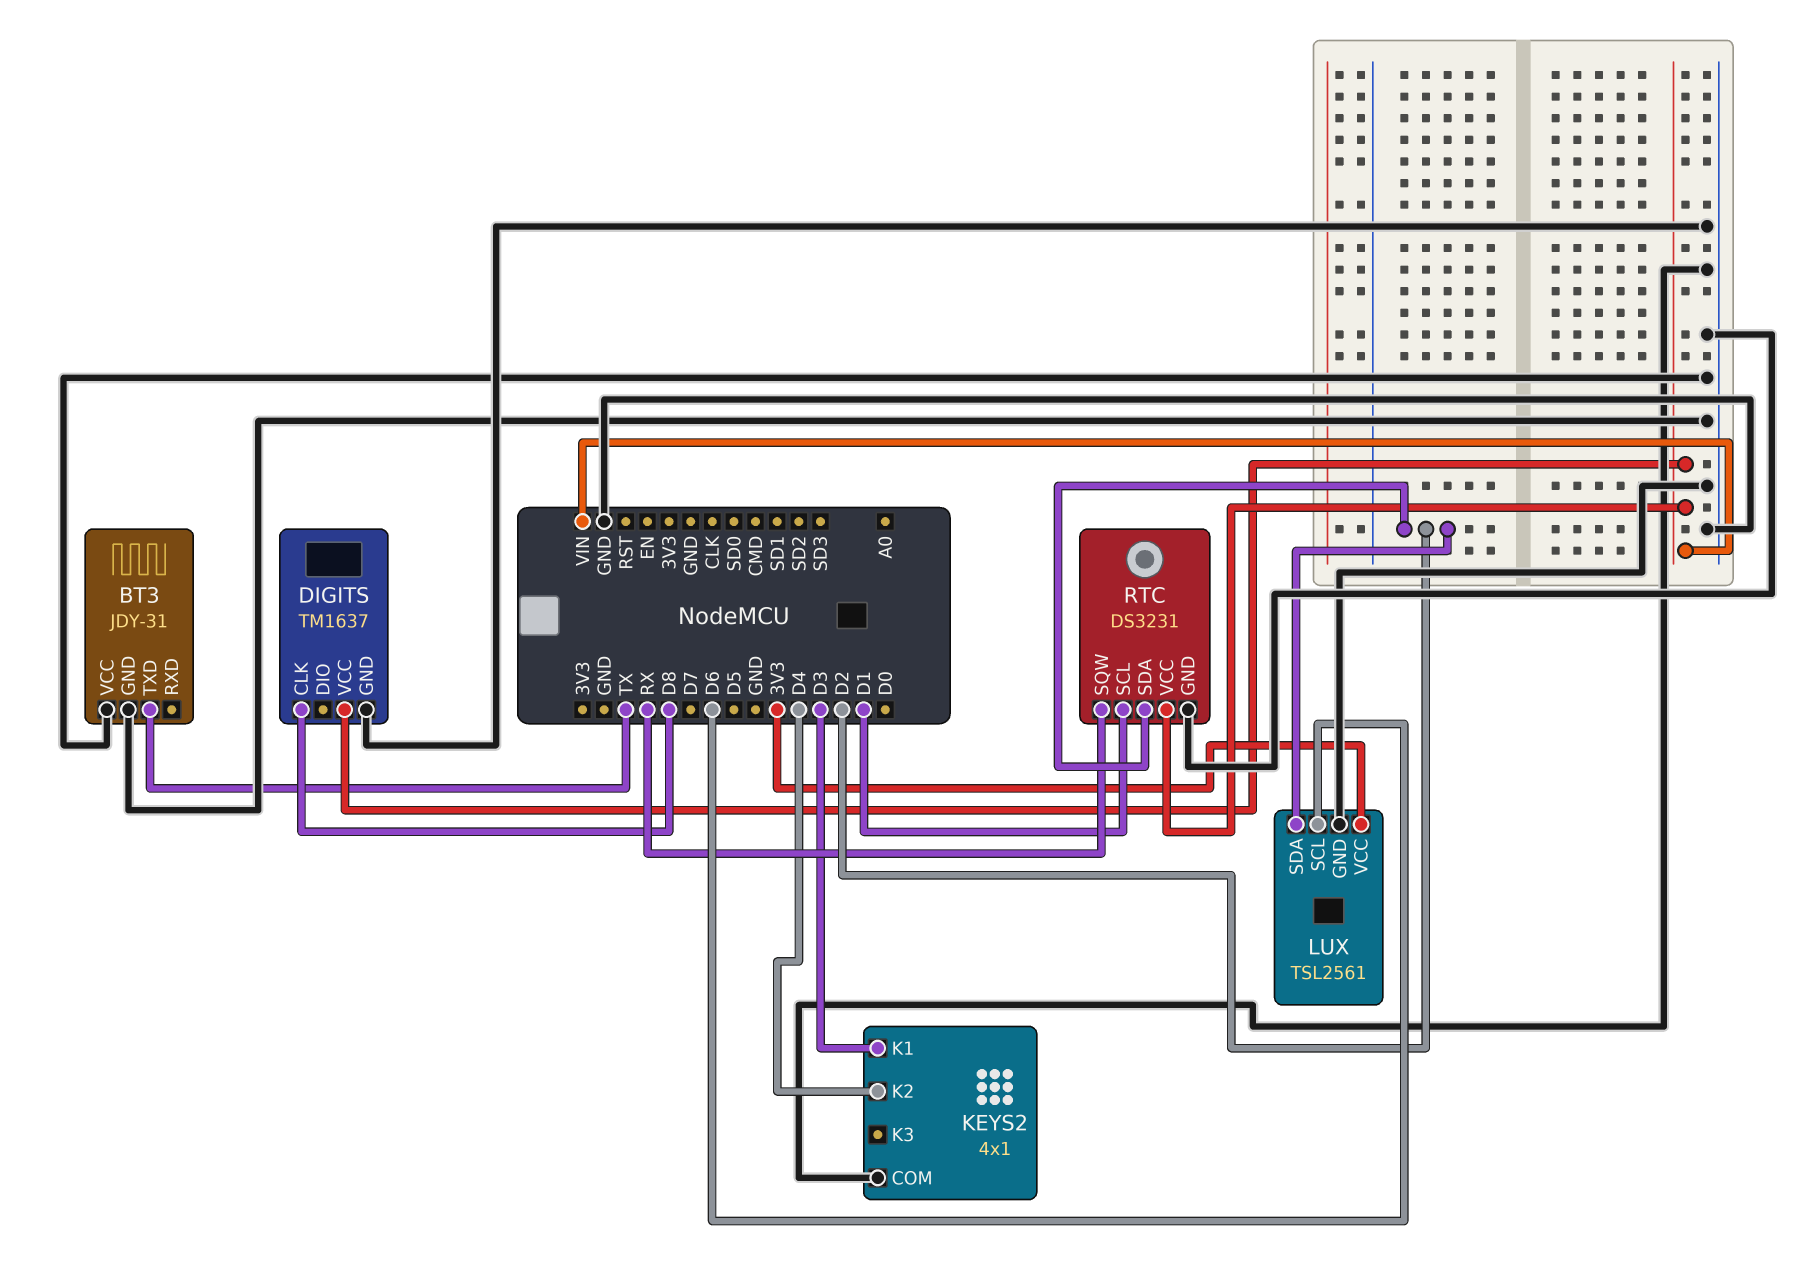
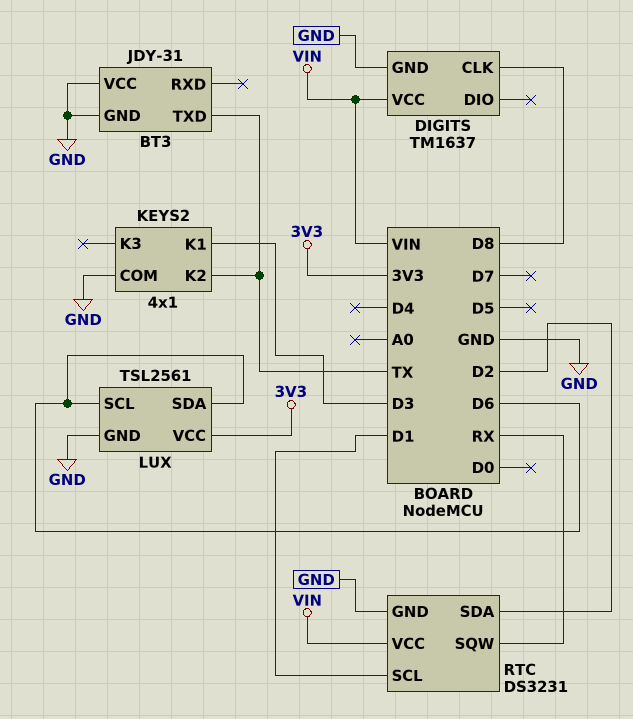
KEYS2 pin K2: D4 -> TX
LUX pin SDA: D2 -> D6

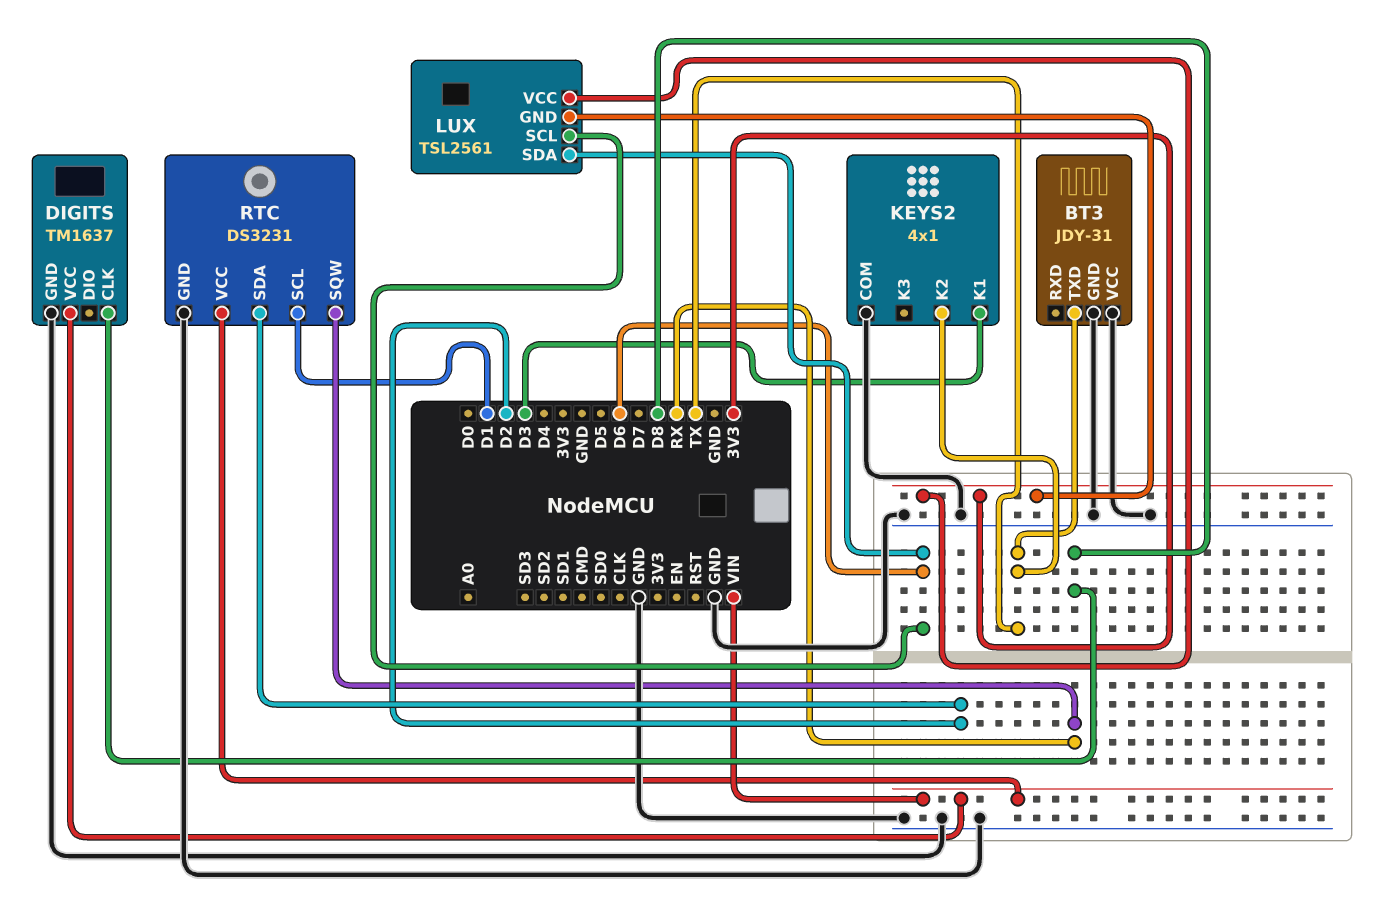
LUX pin GND: GND -> 3V3

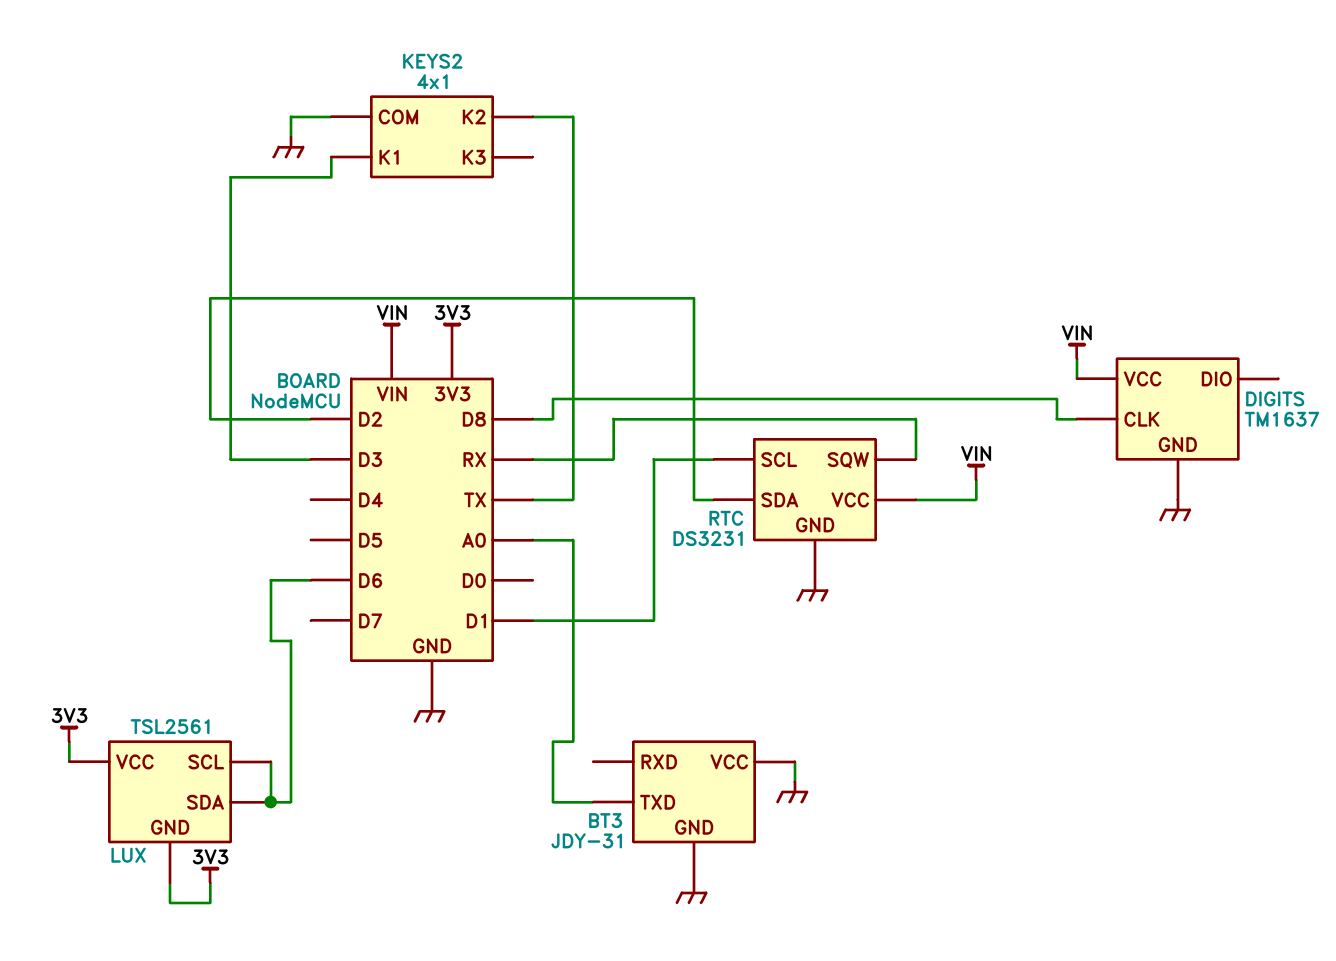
BT3 pin TXD: TX -> A0

